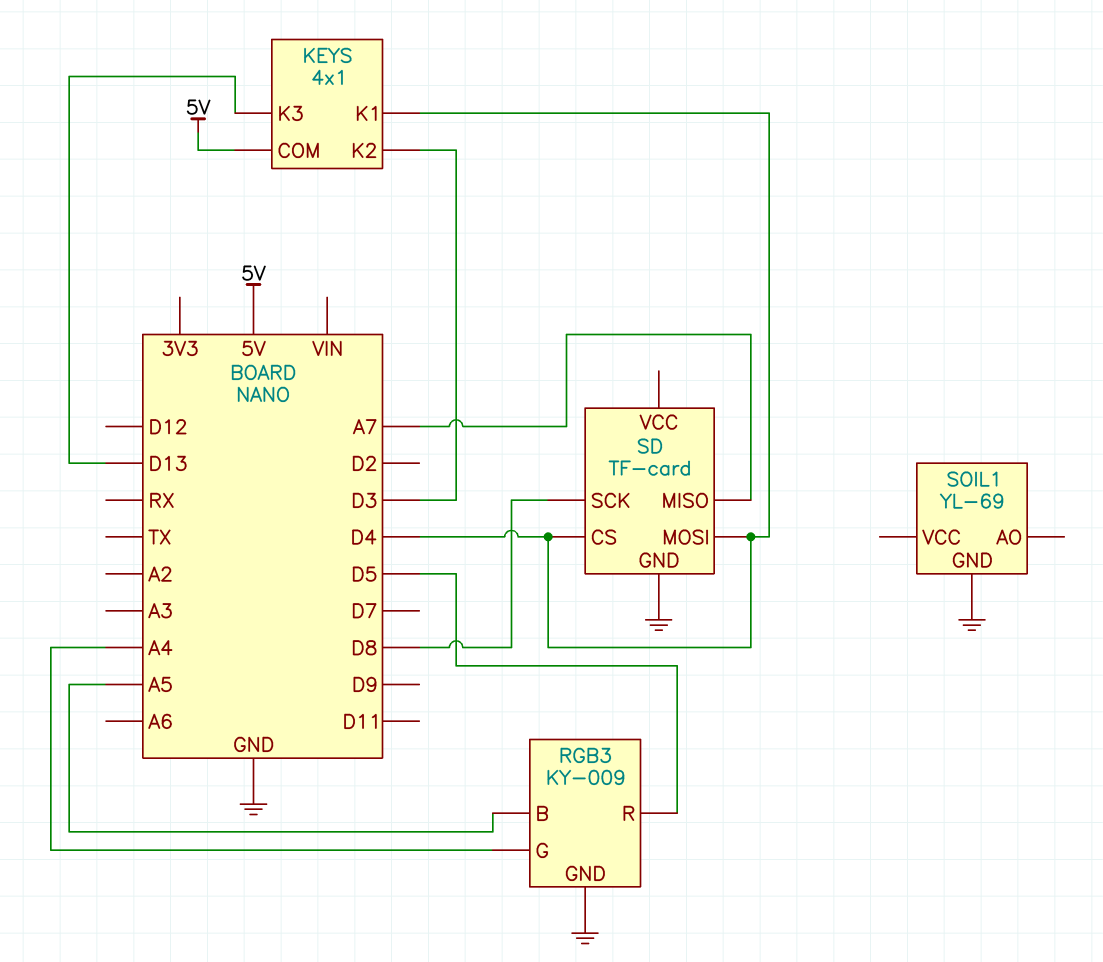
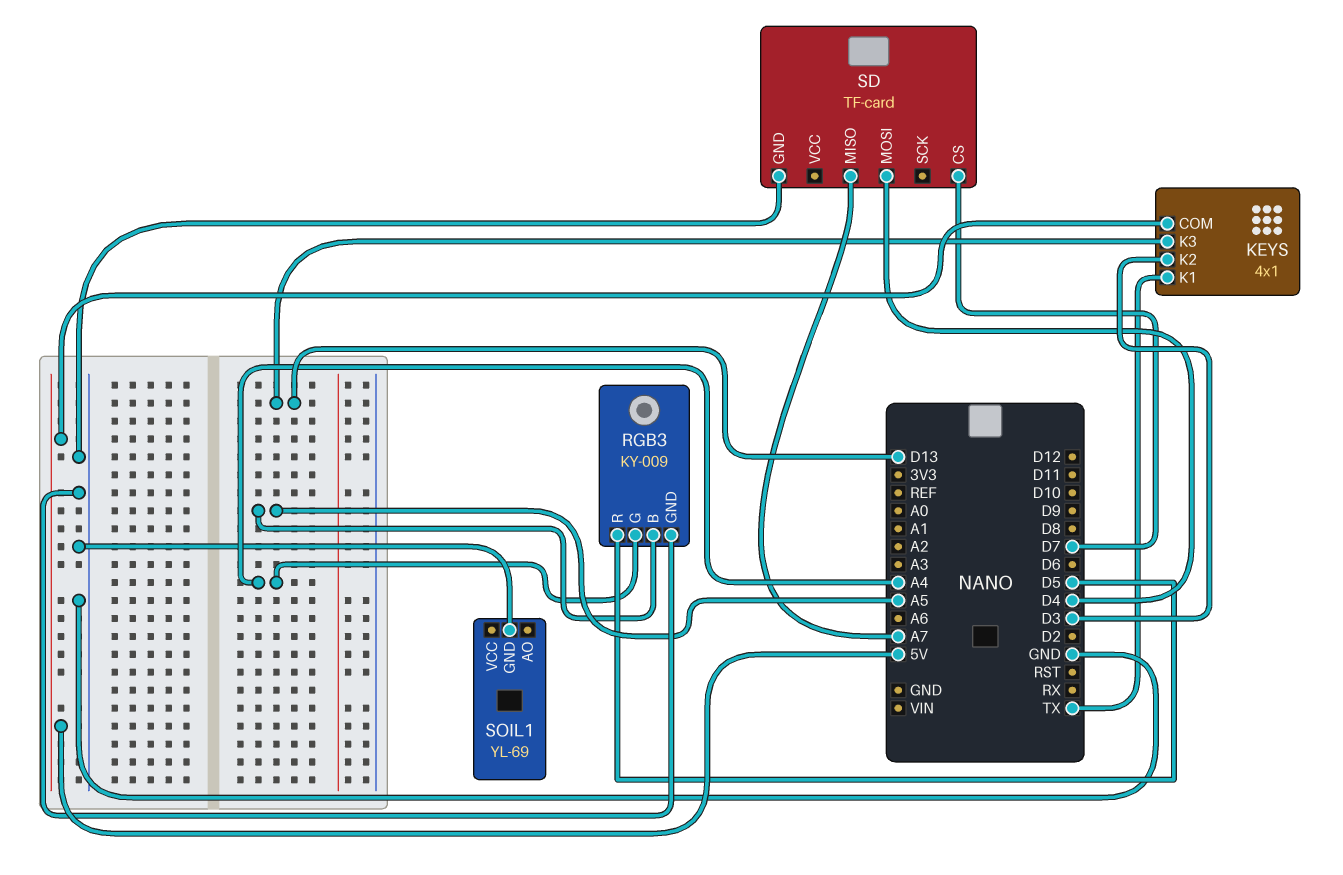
KEYS pin K1: D4 -> TX
SD pin CS: D4 -> D7
SD pin SCK: D8 -> none

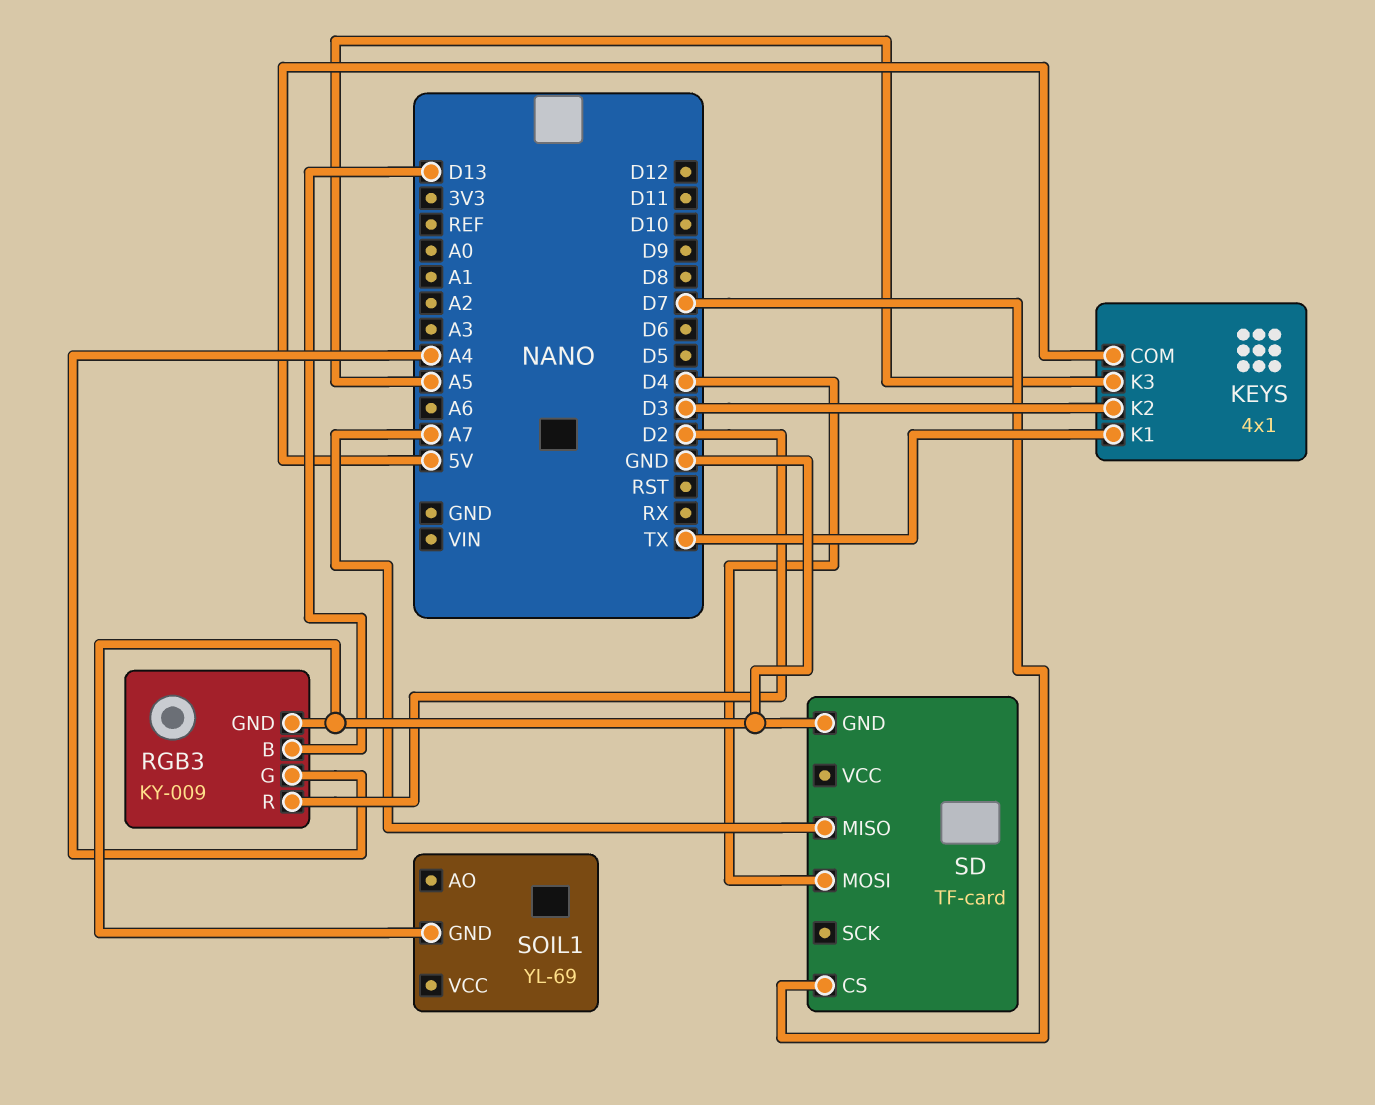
KEYS pin K3: D13 -> A5
RGB3 pin B: A5 -> D13
RGB3 pin R: D5 -> D2

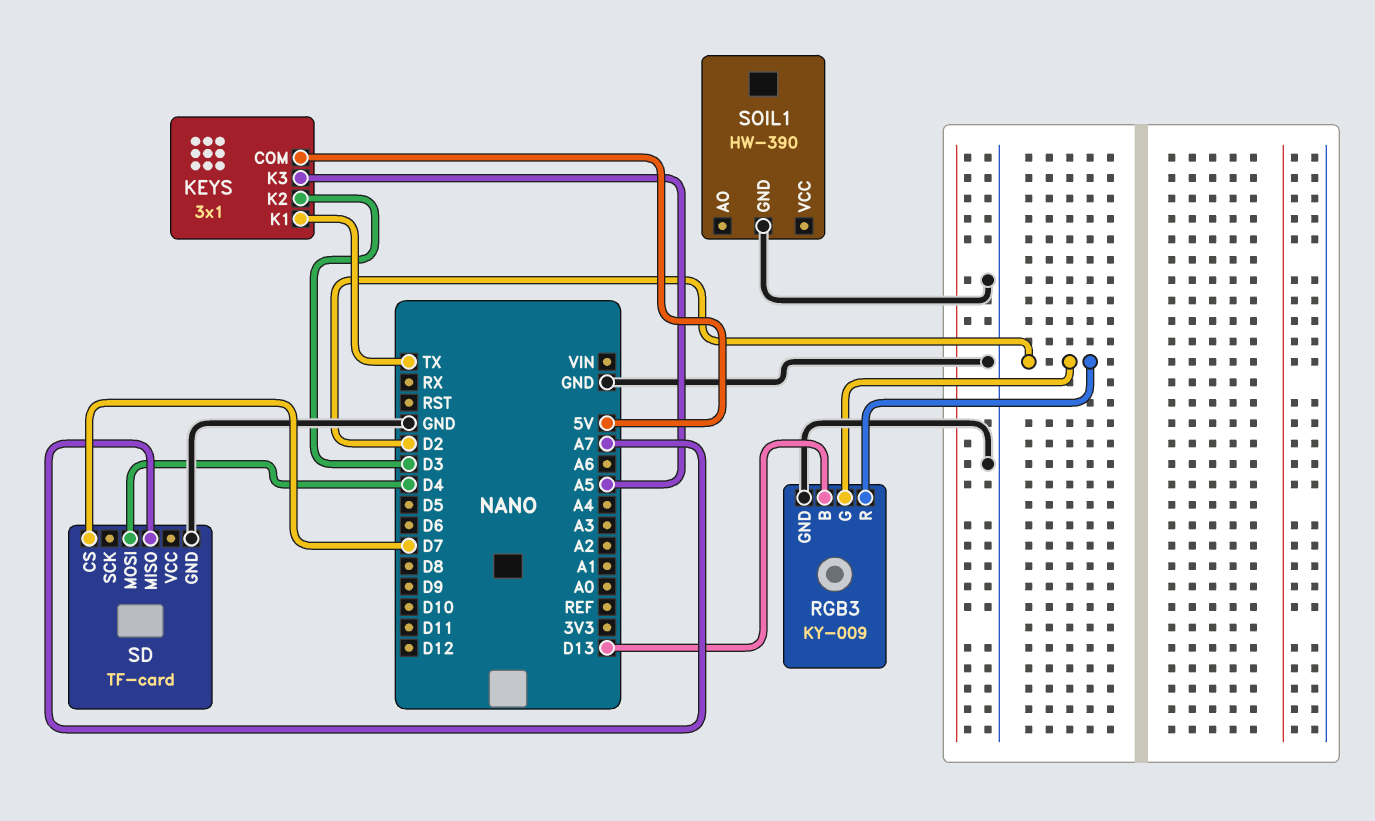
KEYS: 4x1 -> 3x1
RGB3 pin G: A4 -> D2
SOIL1: YL-69 -> HW-390

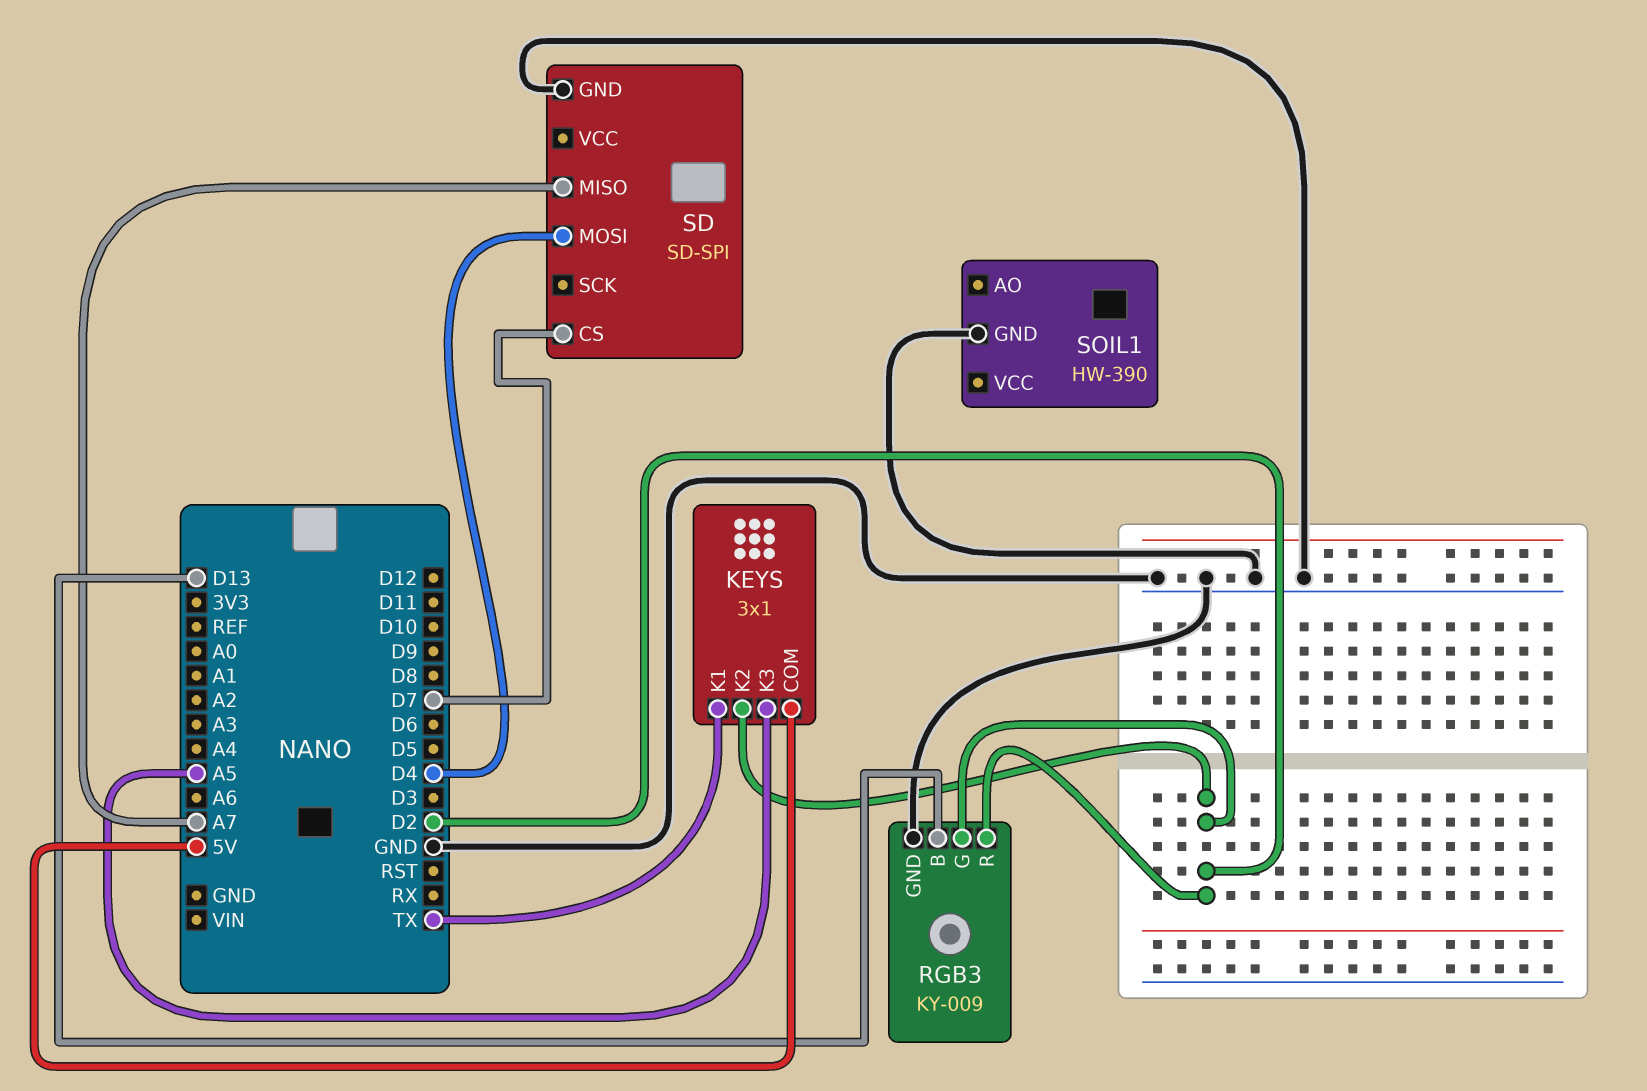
KEYS pin K2: D3 -> D2
SD: TF-card -> SD-SPI

